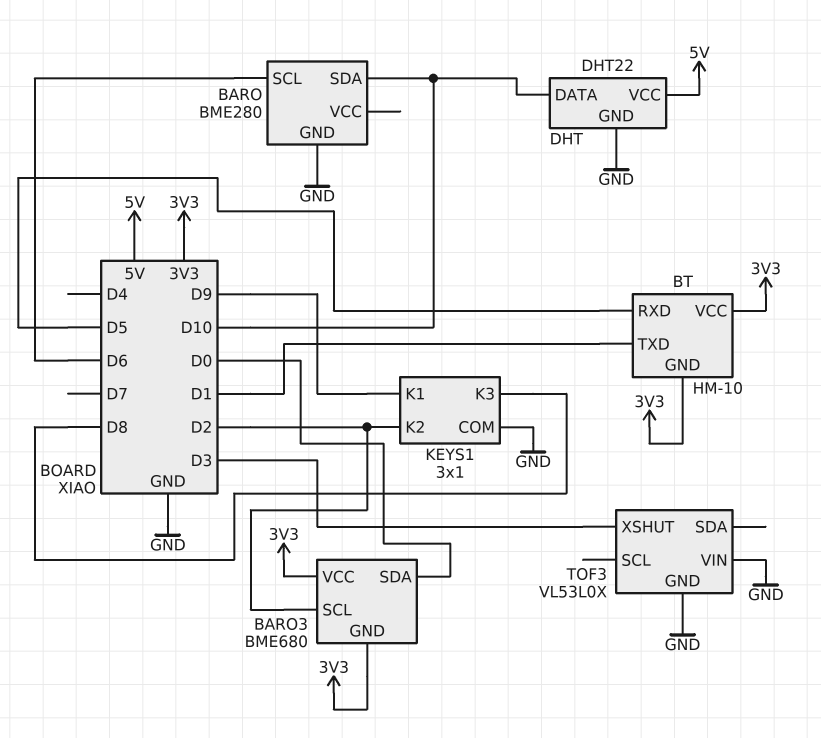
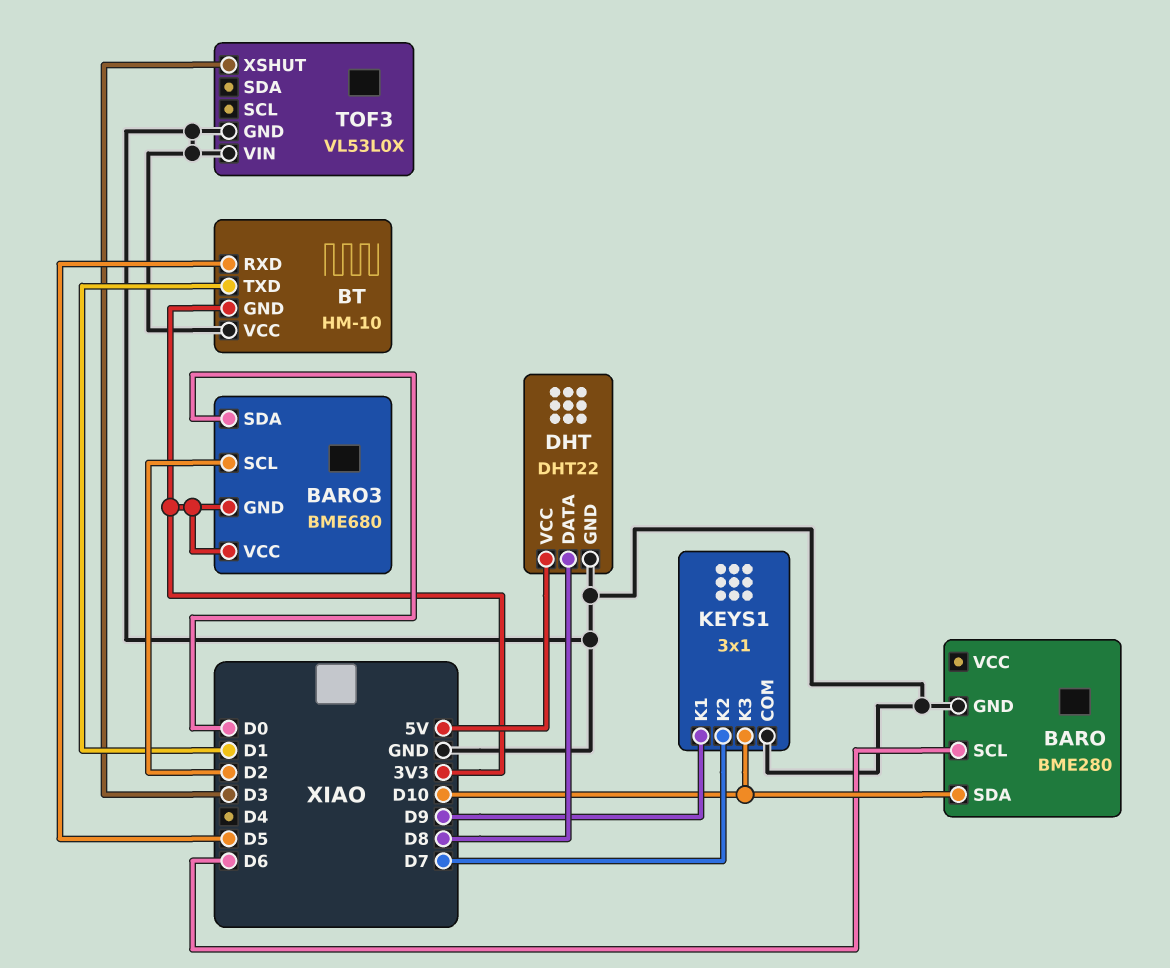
BT pin VCC: 3V3 -> GND
DHT pin DATA: D10 -> D8
KEYS1 pin K2: D2 -> D7
KEYS1 pin K3: D8 -> D10

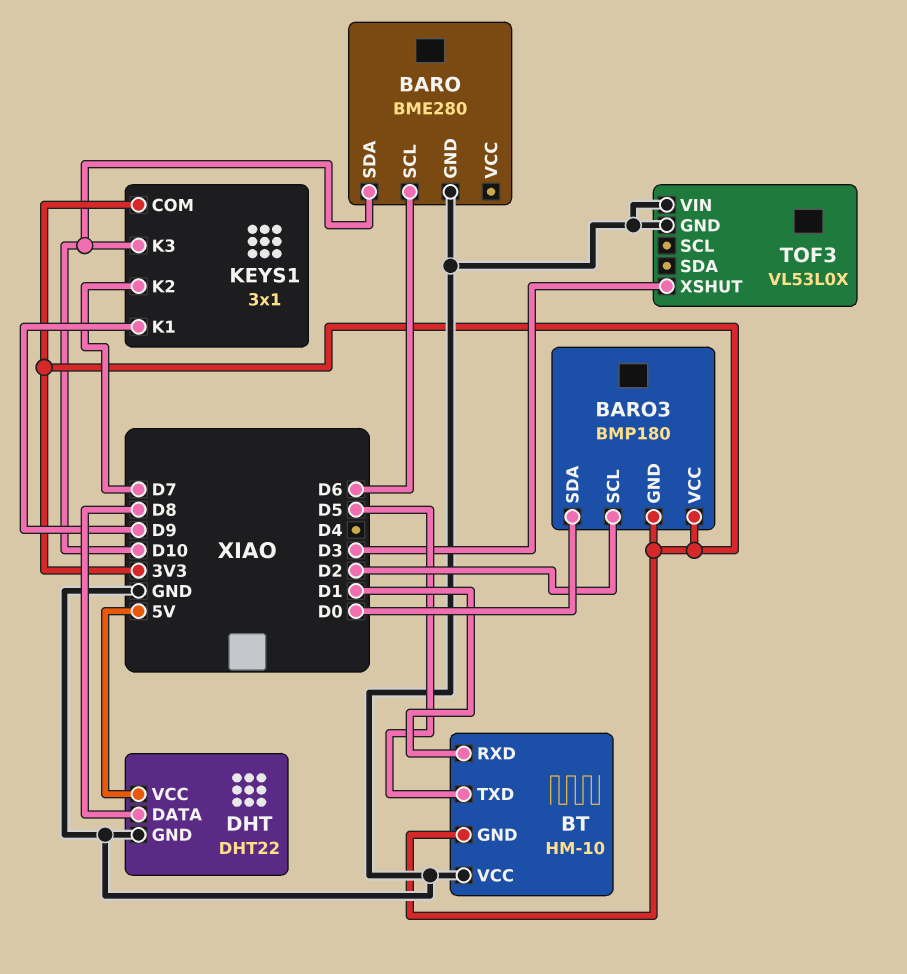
BARO3: BME680 -> BMP180
BT pin RXD: D5 -> D1
BT pin TXD: D1 -> D5
KEYS1 pin COM: GND -> 3V3

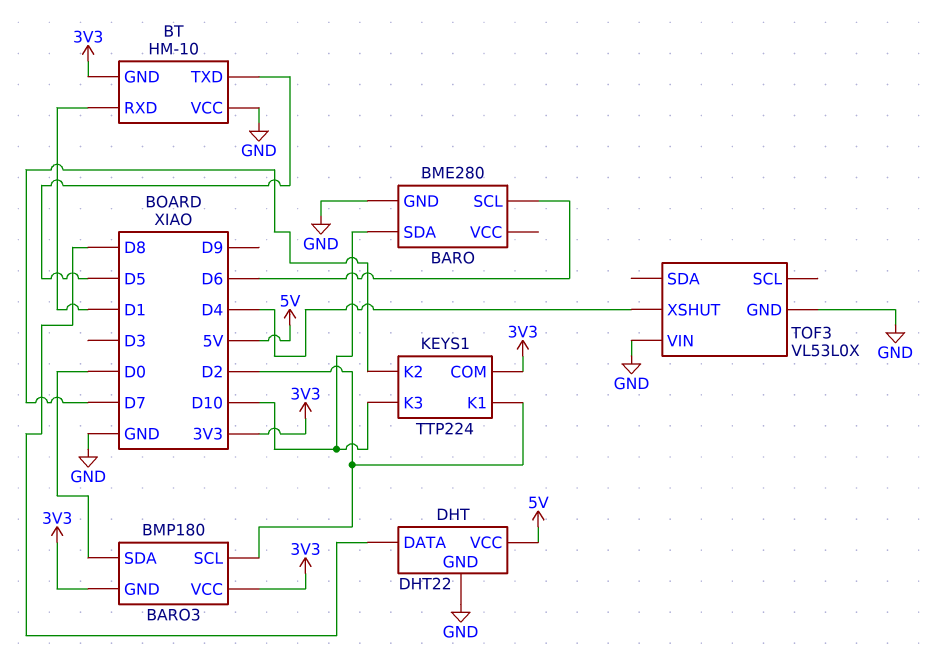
KEYS1: 3x1 -> TTP224
KEYS1 pin K1: D9 -> D2
TOF3 pin XSHUT: D3 -> D4

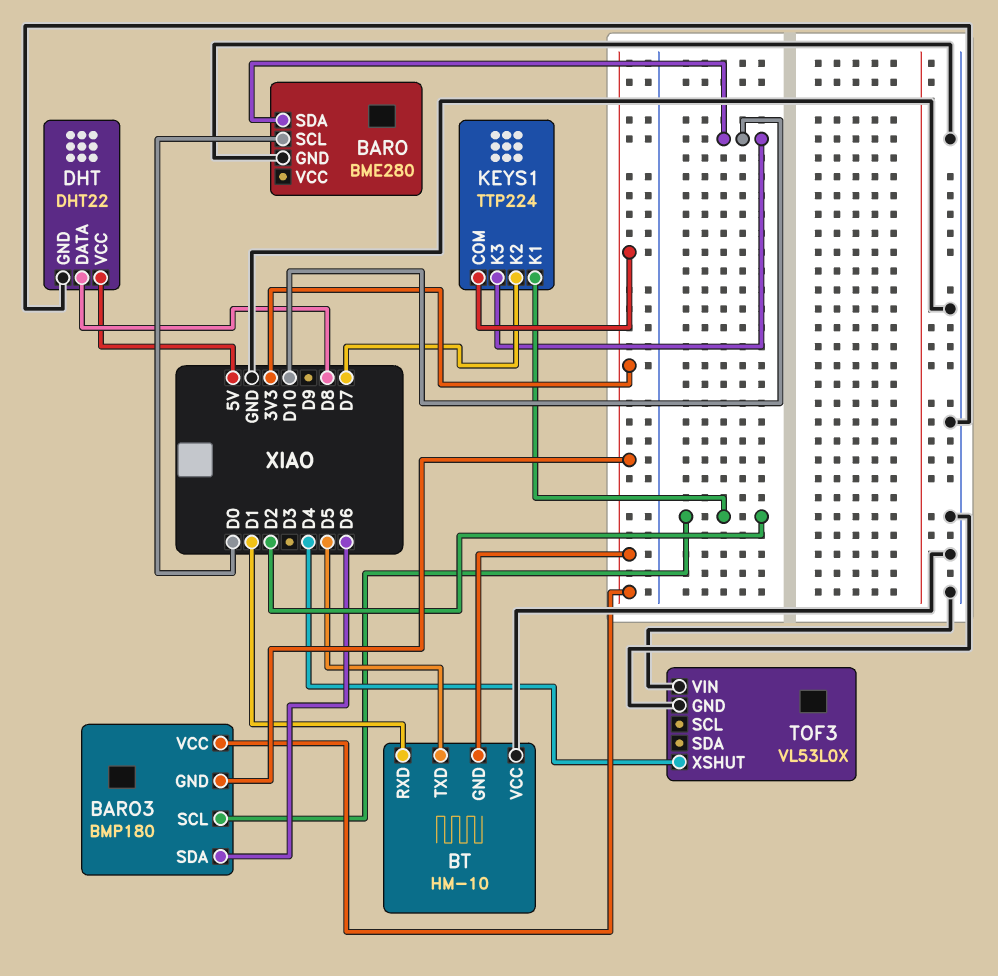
BARO pin SCL: D6 -> D0
BARO3 pin SDA: D0 -> D6

